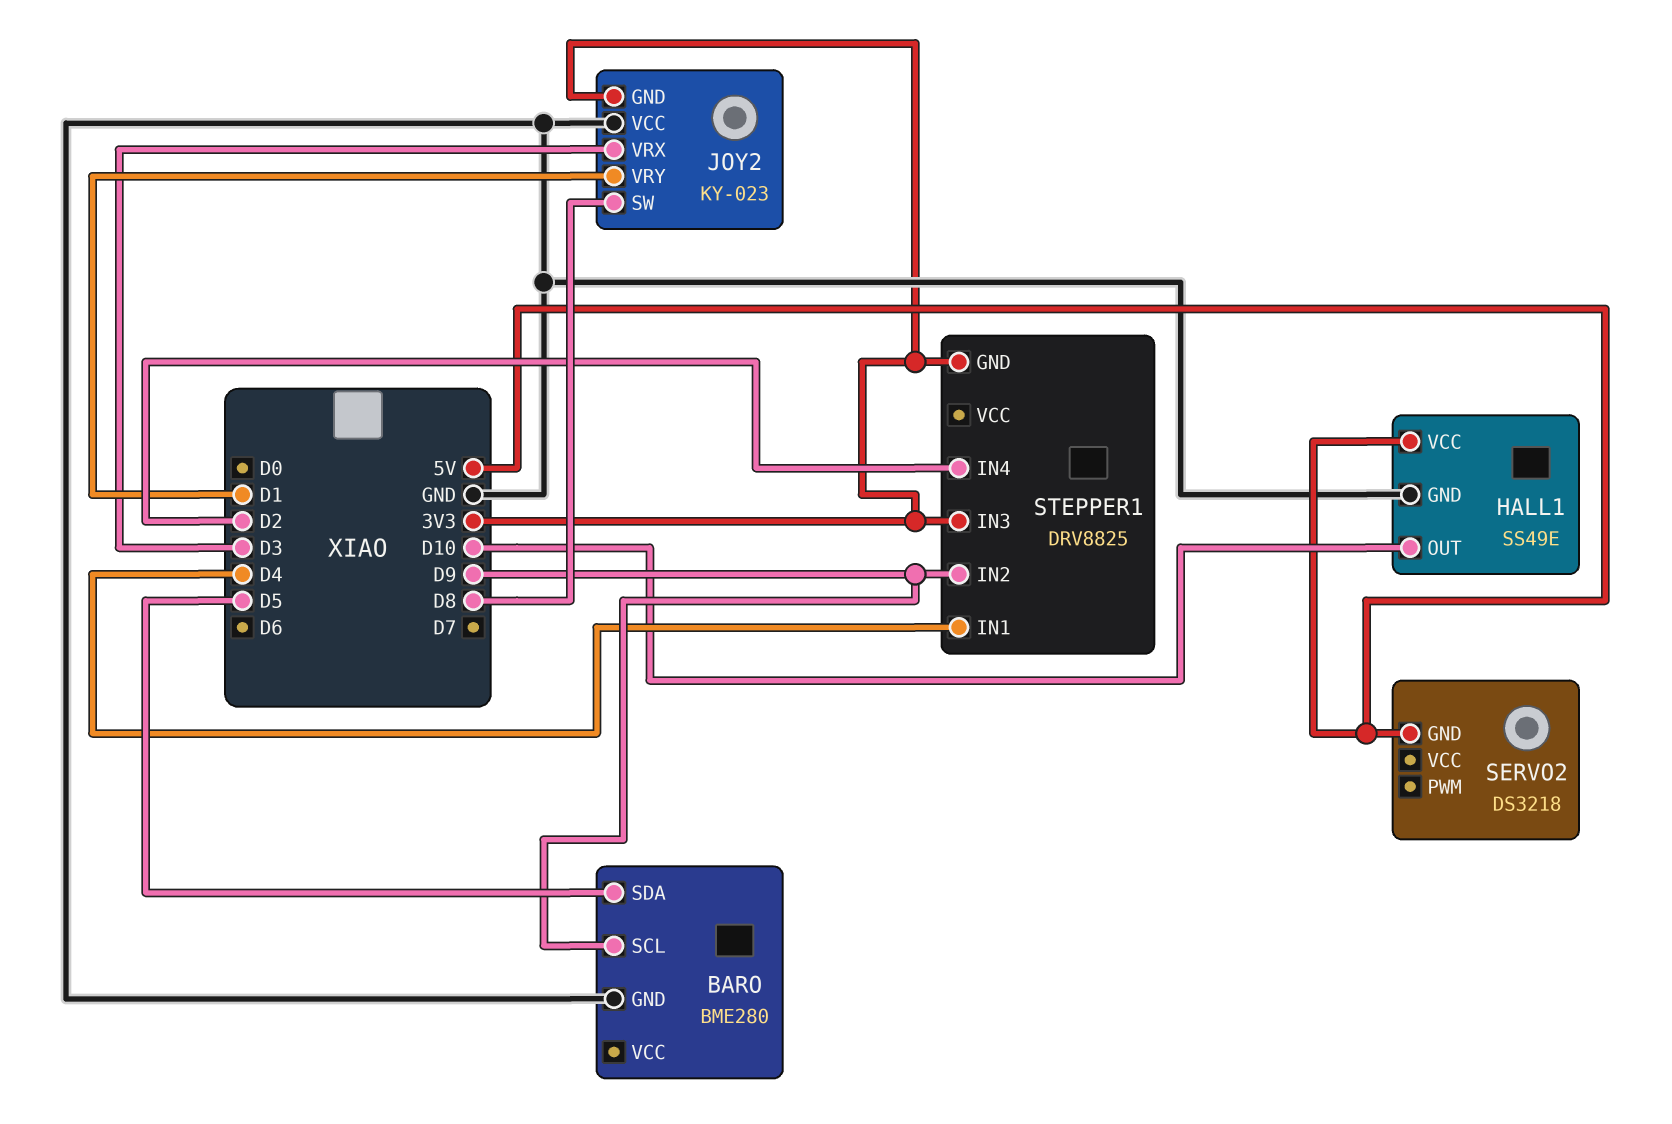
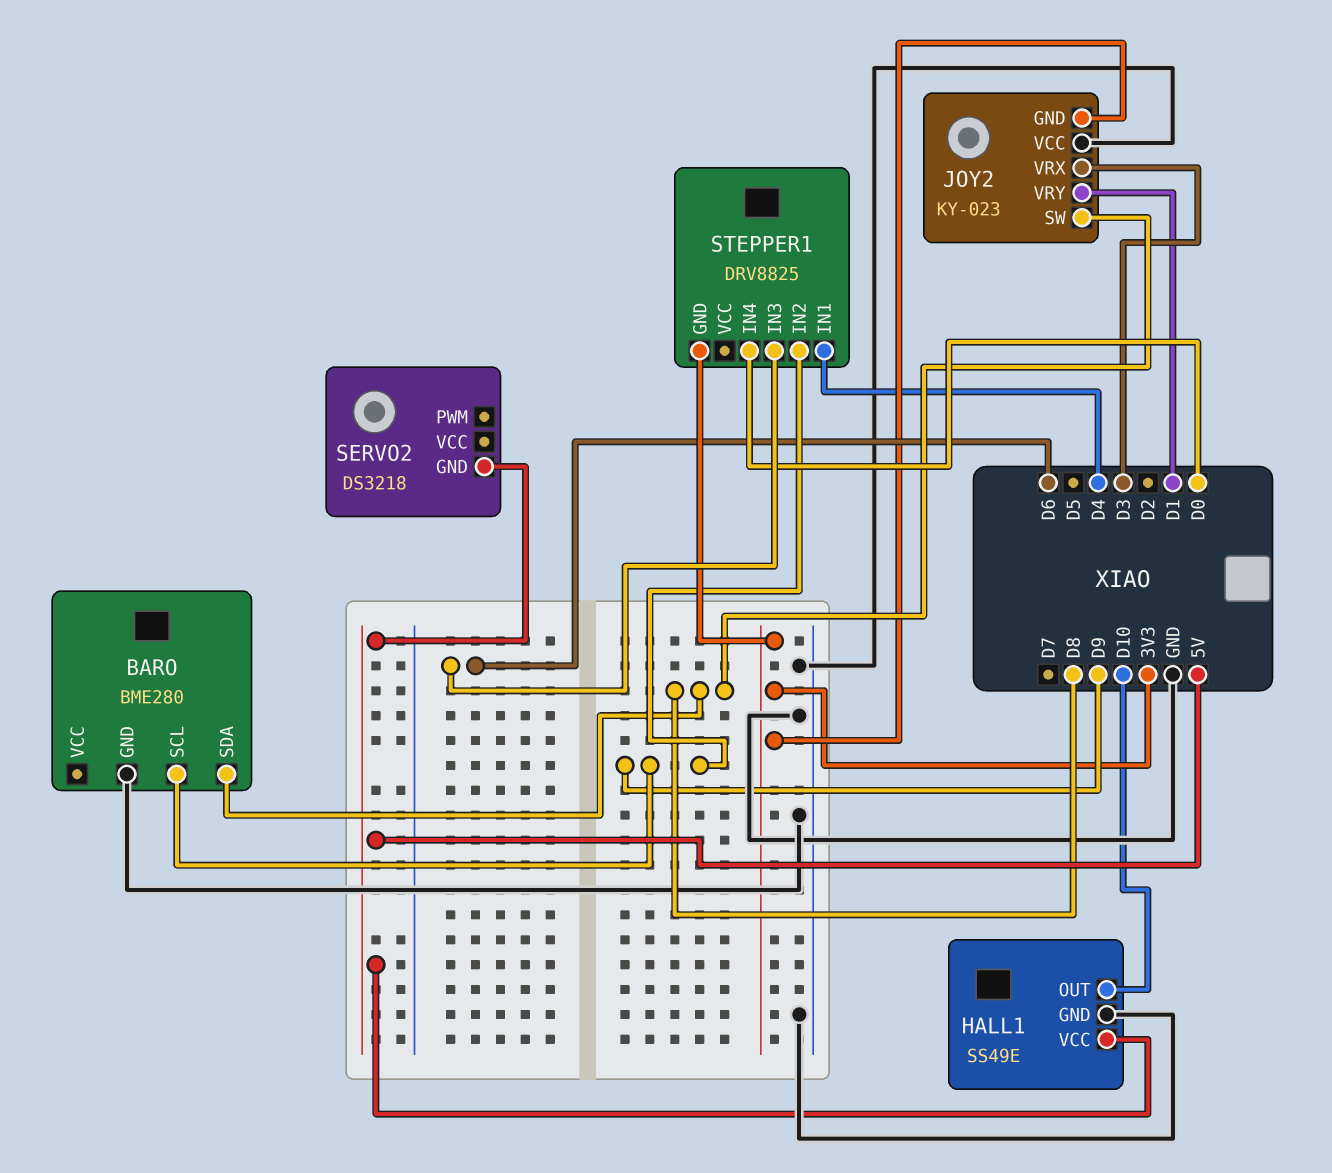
BARO pin SDA: D5 -> D8
STEPPER1 pin IN3: 3V3 -> D6
STEPPER1 pin IN4: D2 -> D0

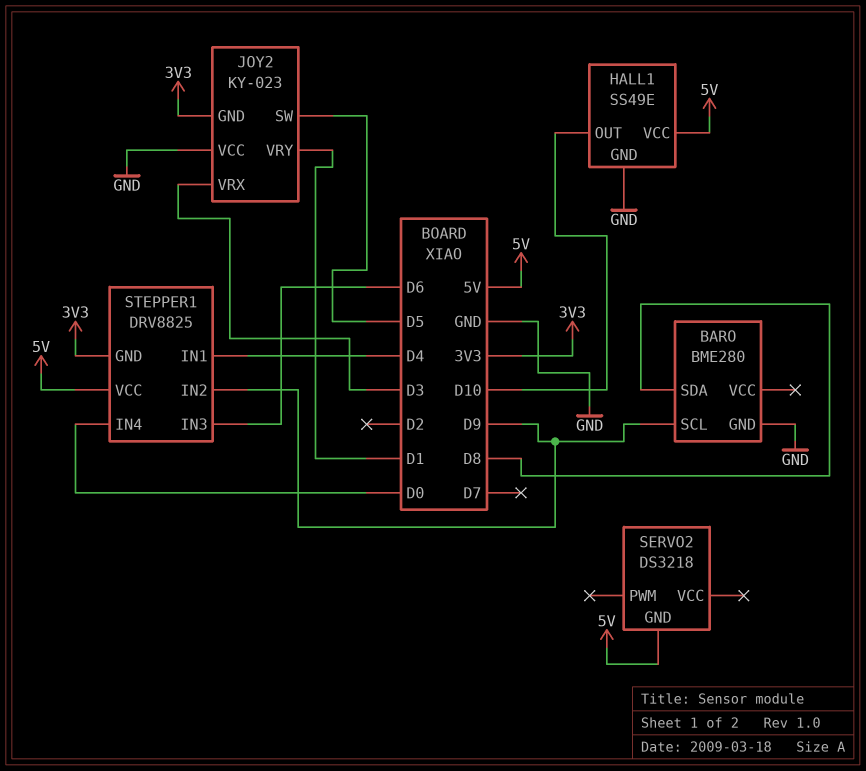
JOY2 pin SW: D8 -> D5
STEPPER1 pin VCC: none -> 5V

